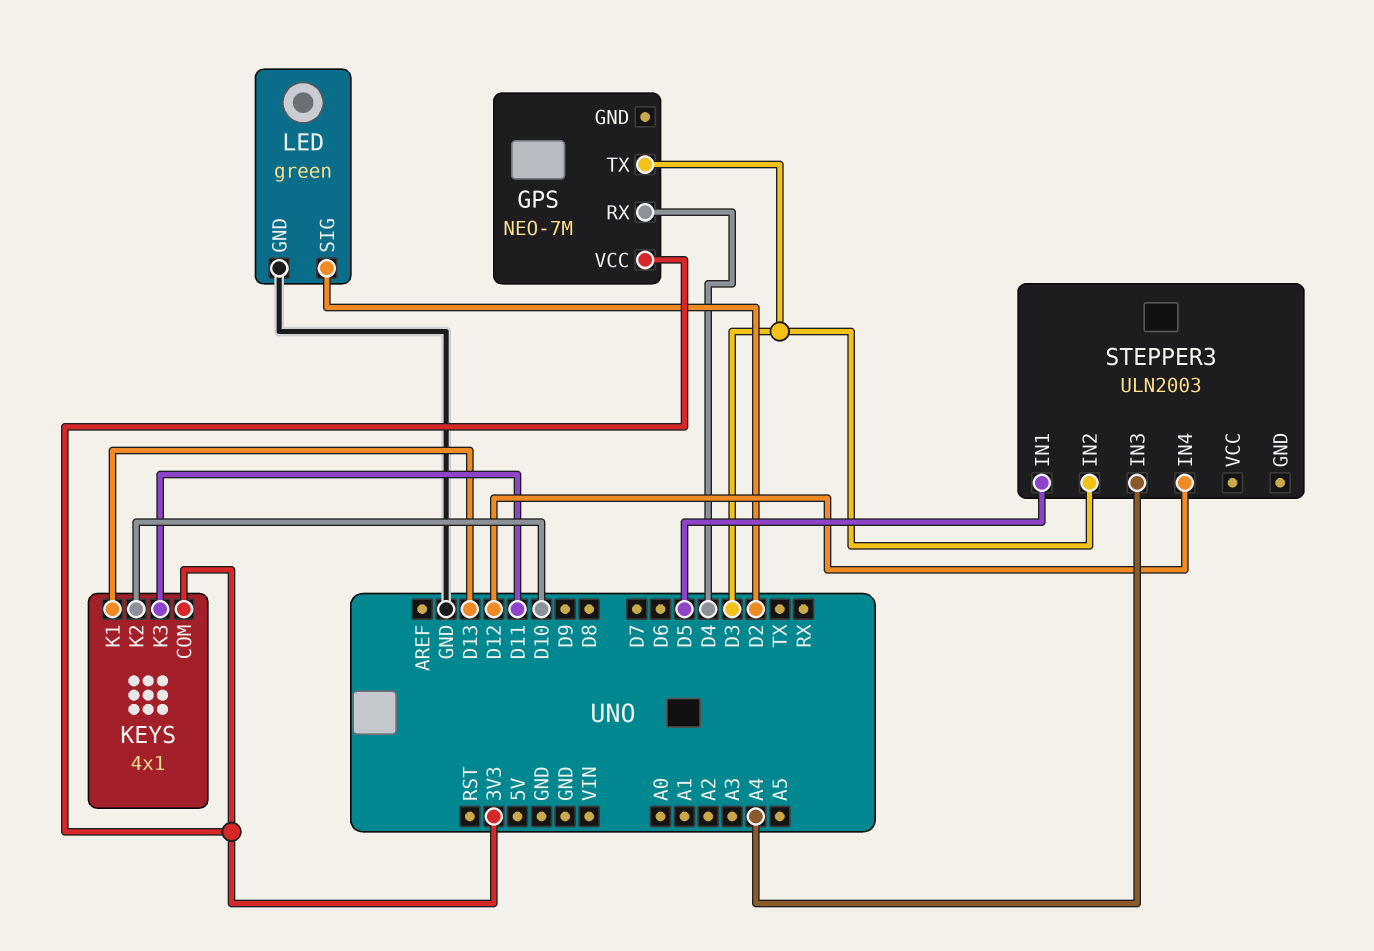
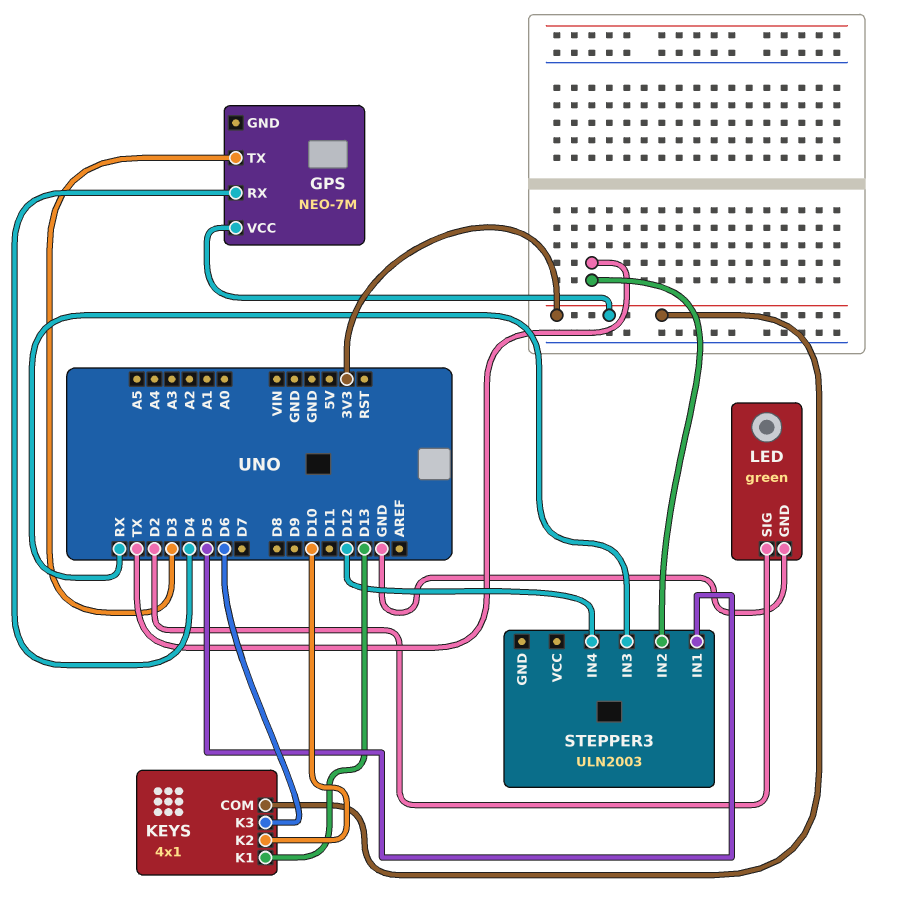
KEYS pin K3: D11 -> D6
STEPPER3 pin IN2: D3 -> TX
STEPPER3 pin IN3: A4 -> RX

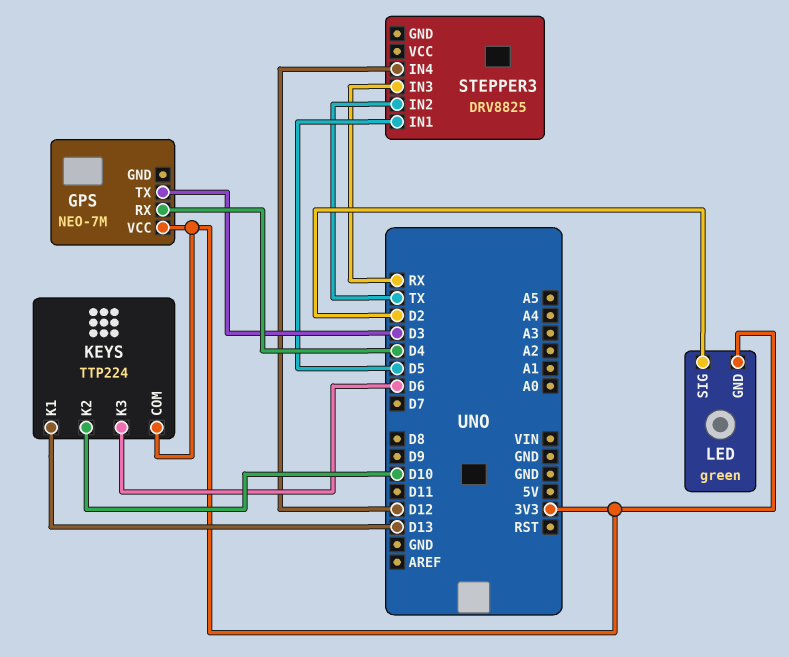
KEYS: 4x1 -> TTP224
LED pin GND: GND -> 3V3
STEPPER3: ULN2003 -> DRV8825

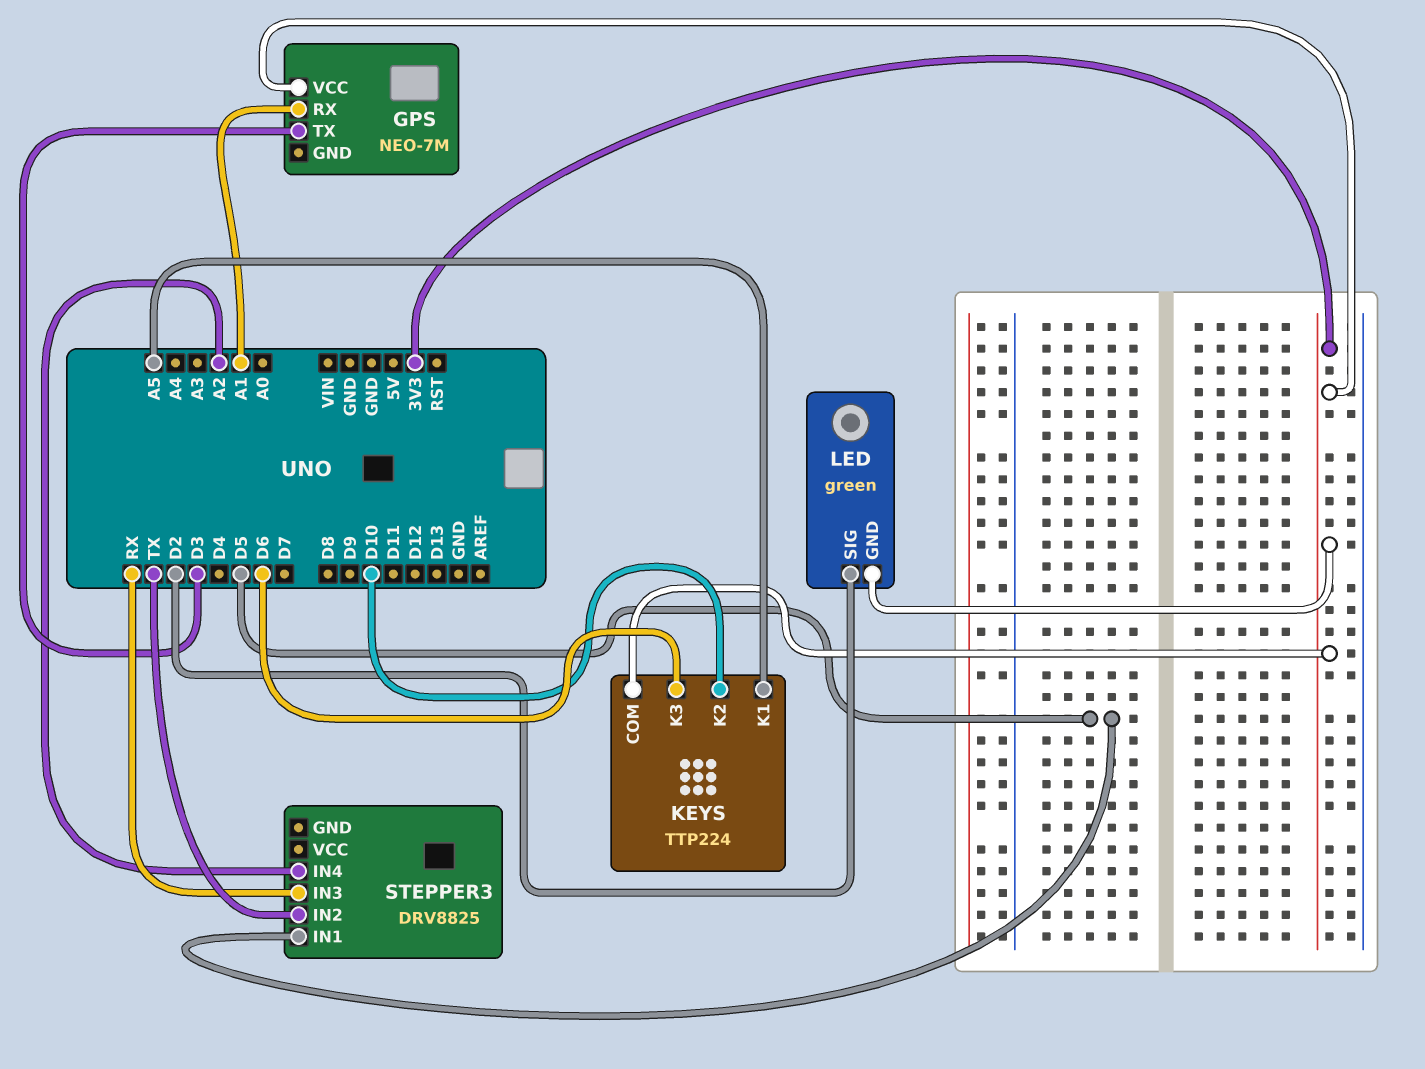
GPS pin RX: D4 -> A1
KEYS pin K1: D13 -> A5
STEPPER3 pin IN4: D12 -> A2

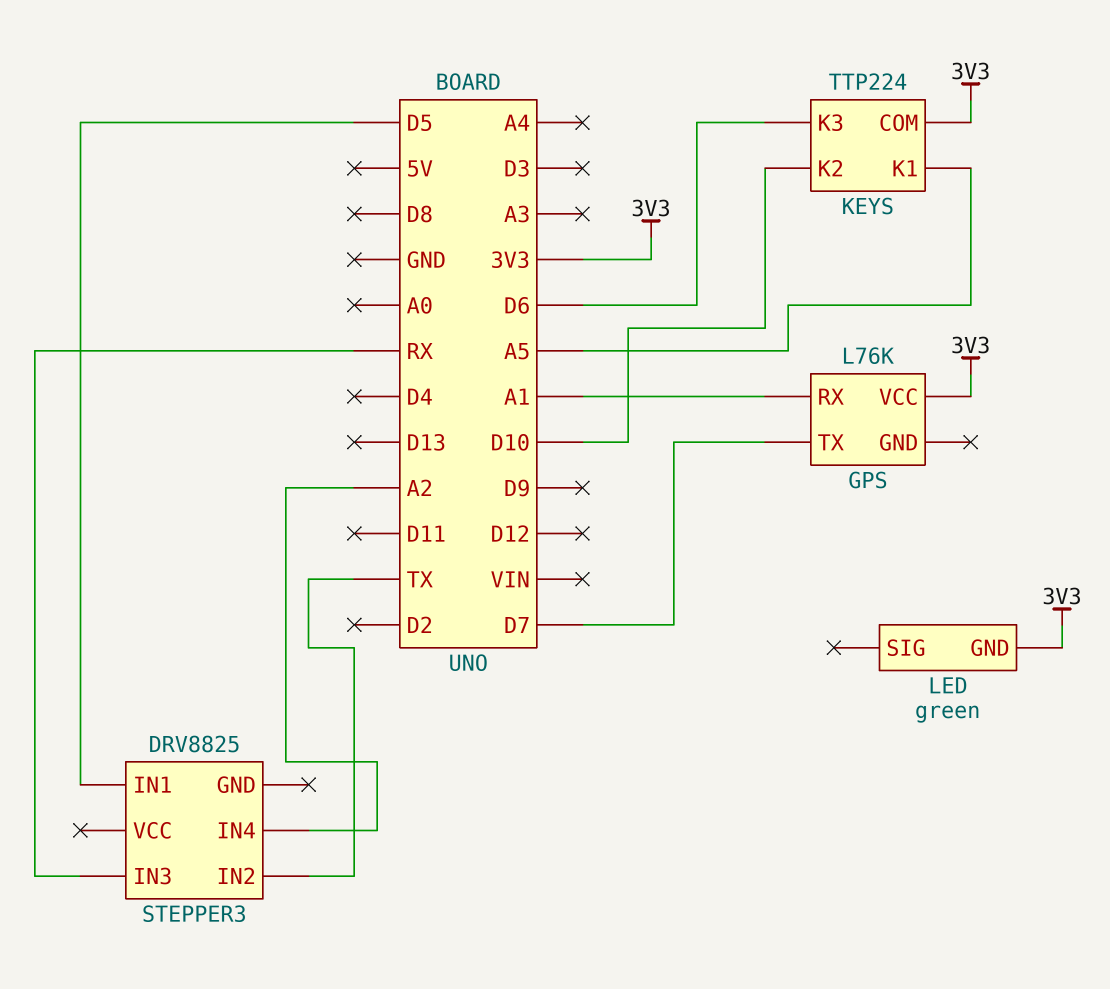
GPS: NEO-7M -> L76K
GPS pin TX: D3 -> D7
LED pin SIG: D2 -> none

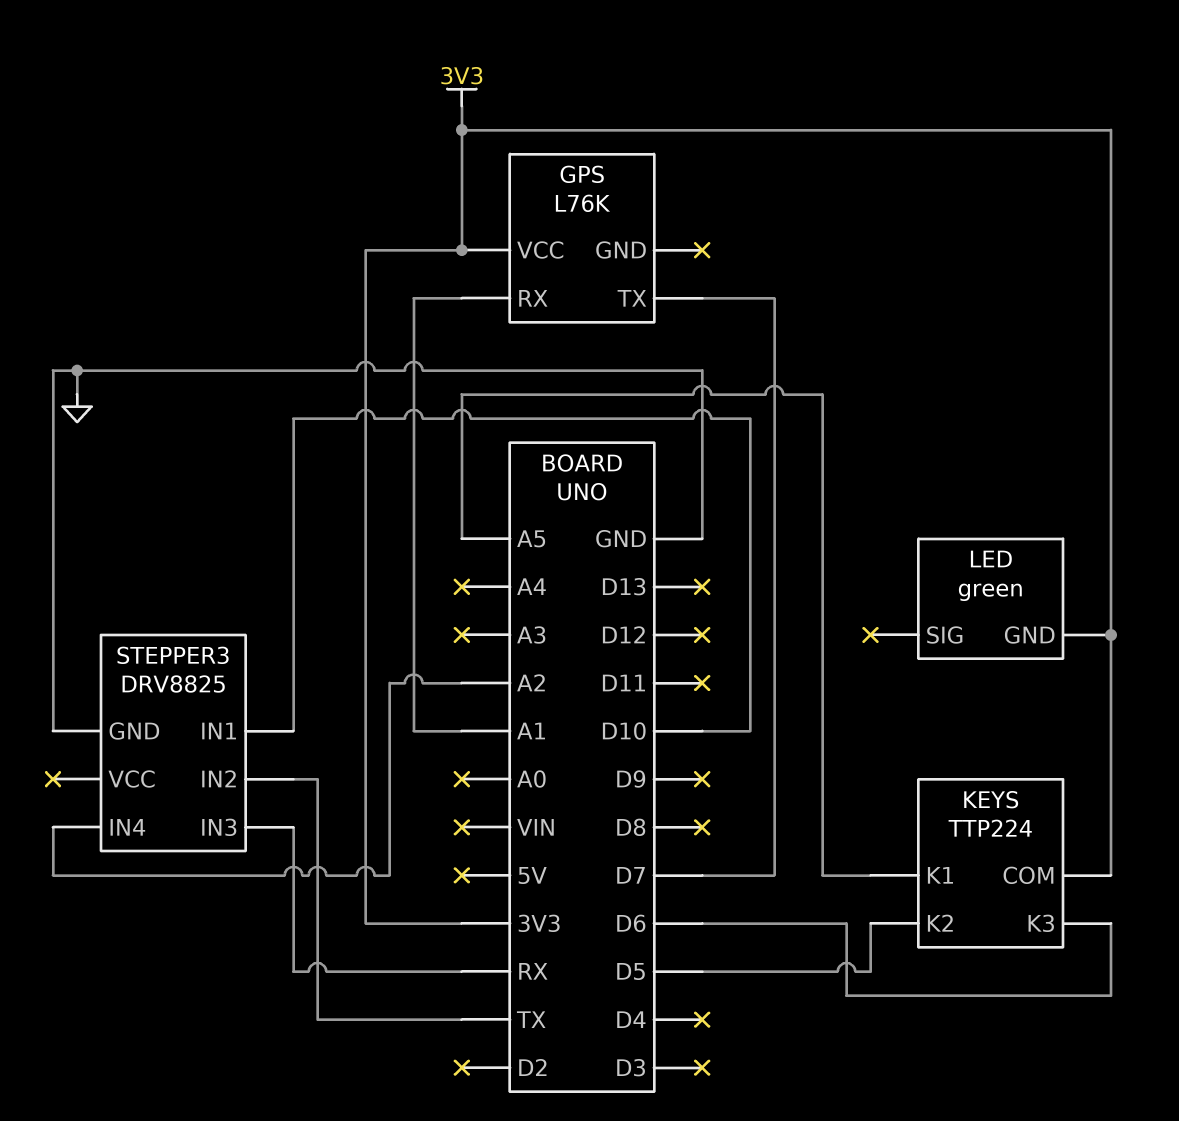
KEYS pin K2: D10 -> D5
STEPPER3 pin GND: none -> GND
STEPPER3 pin IN1: D5 -> D10

